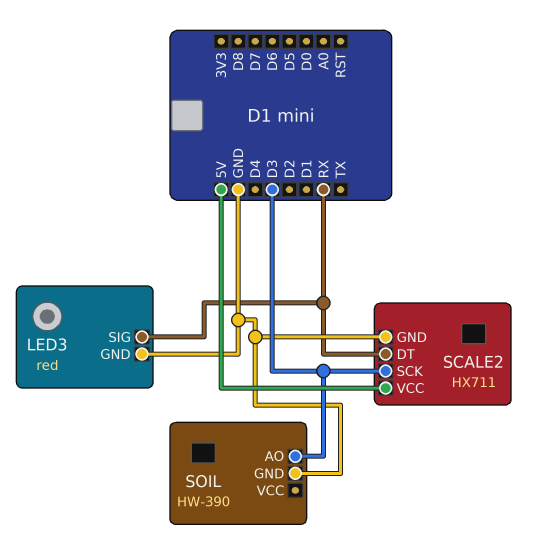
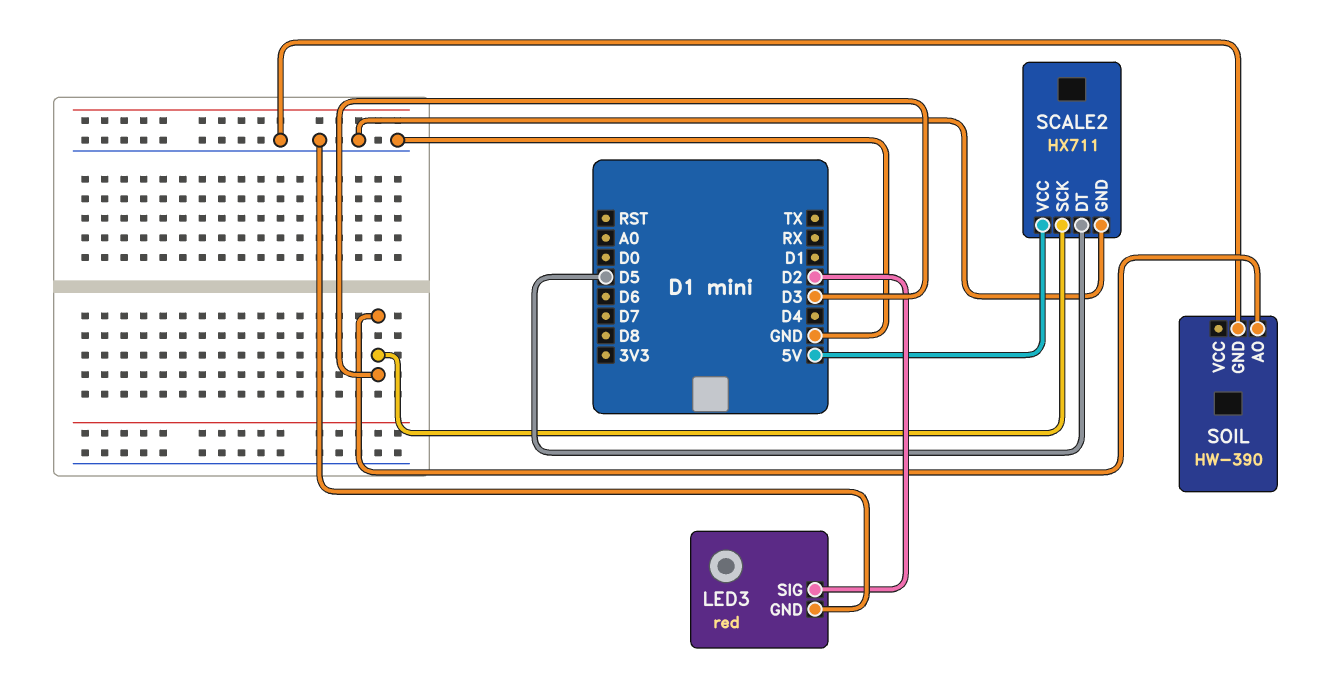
LED3 pin SIG: RX -> D2
SCALE2 pin DT: RX -> D5

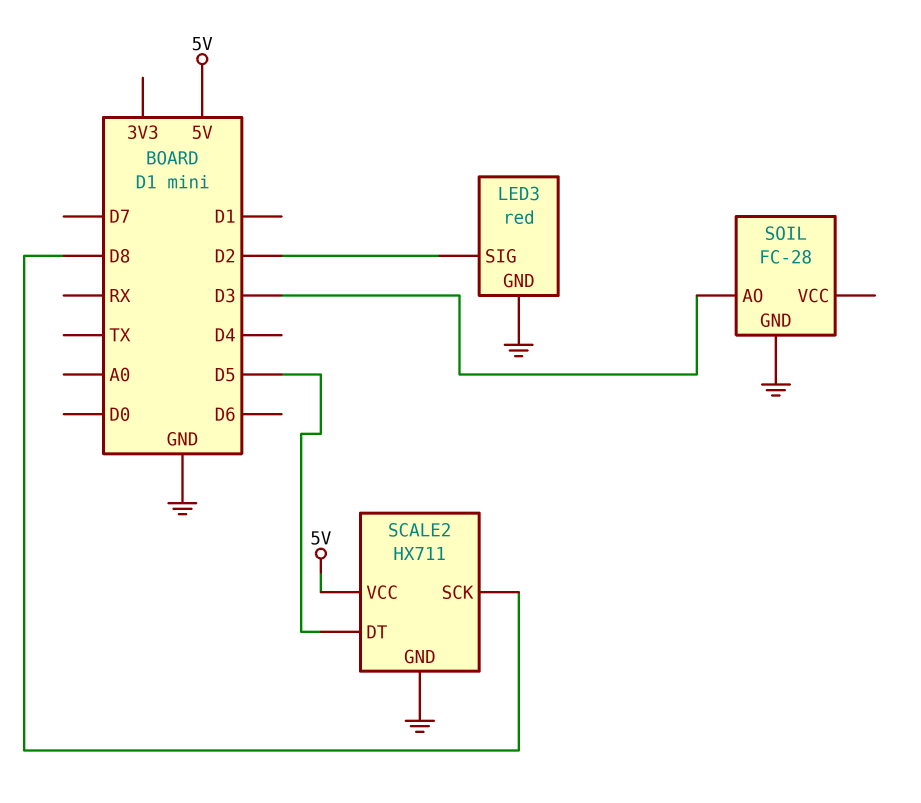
SCALE2 pin SCK: D3 -> D8
SOIL: HW-390 -> FC-28

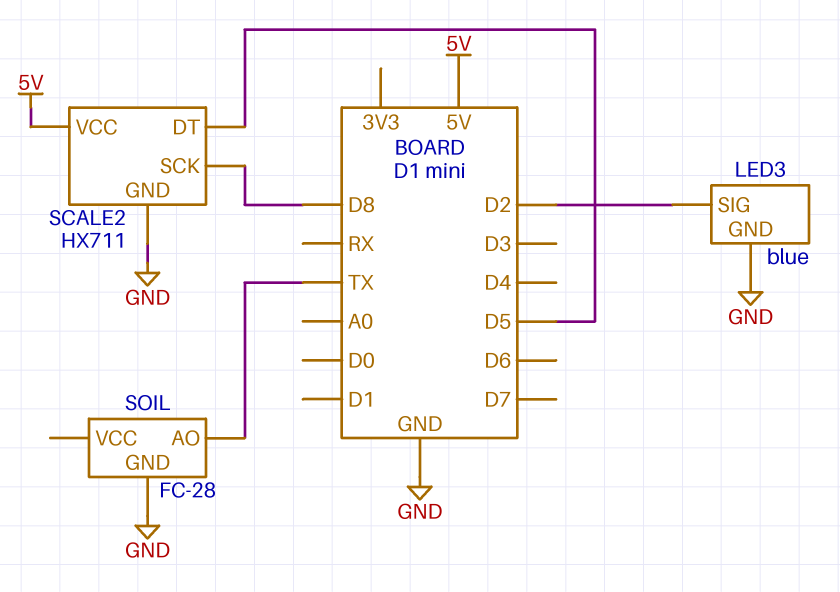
LED3: red -> blue
SOIL pin AO: D3 -> TX

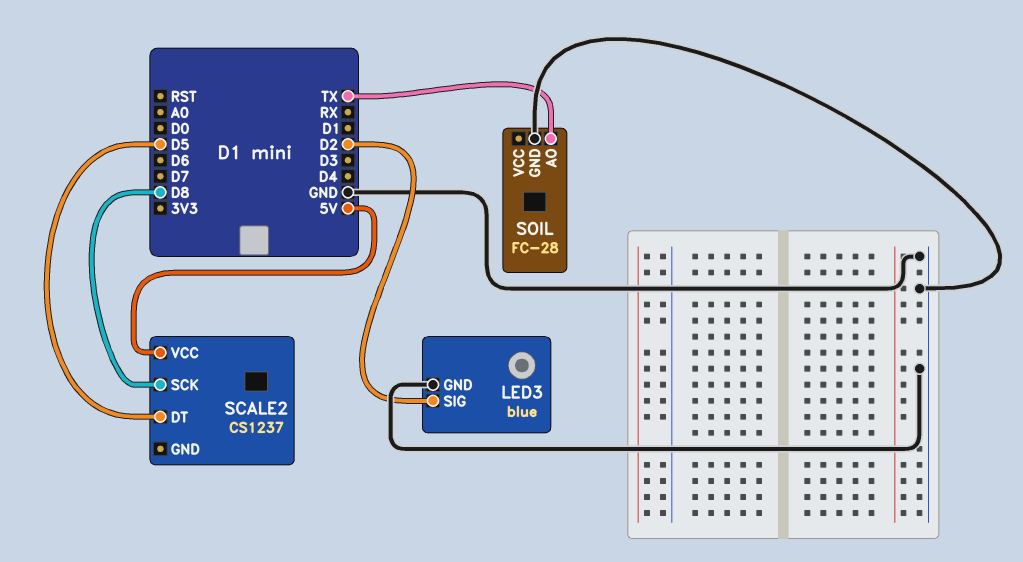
SCALE2: HX711 -> CS1237
SCALE2 pin GND: GND -> none

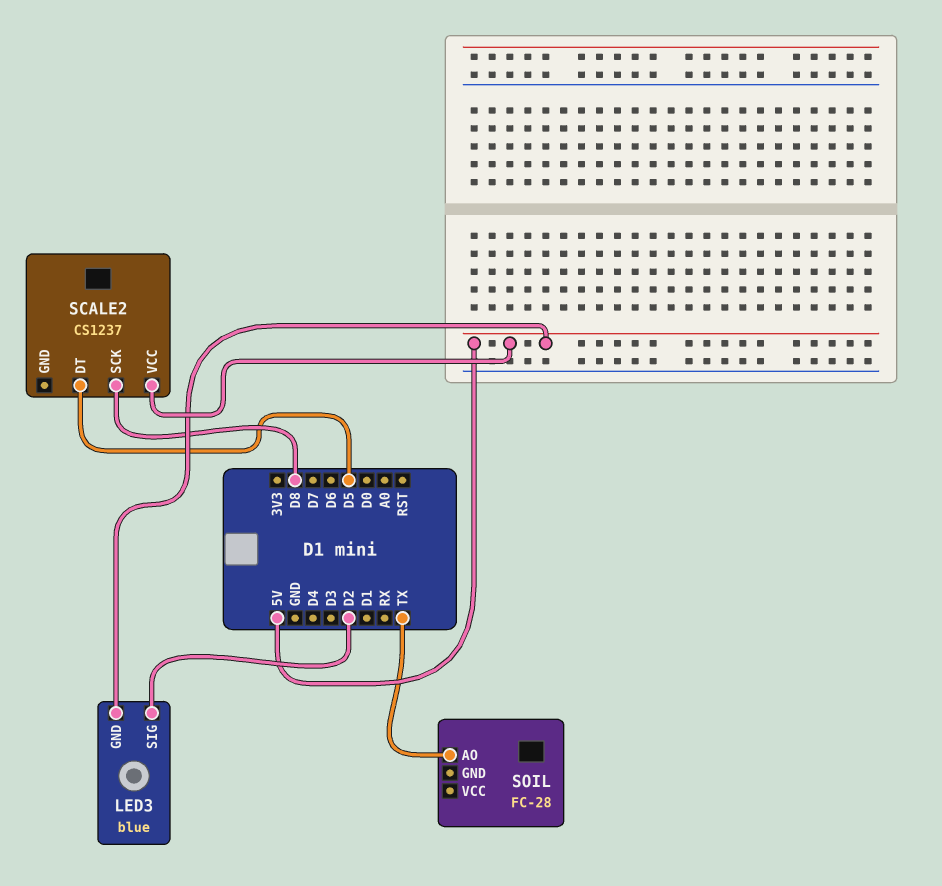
LED3 pin GND: GND -> 5V
SOIL pin GND: GND -> none

